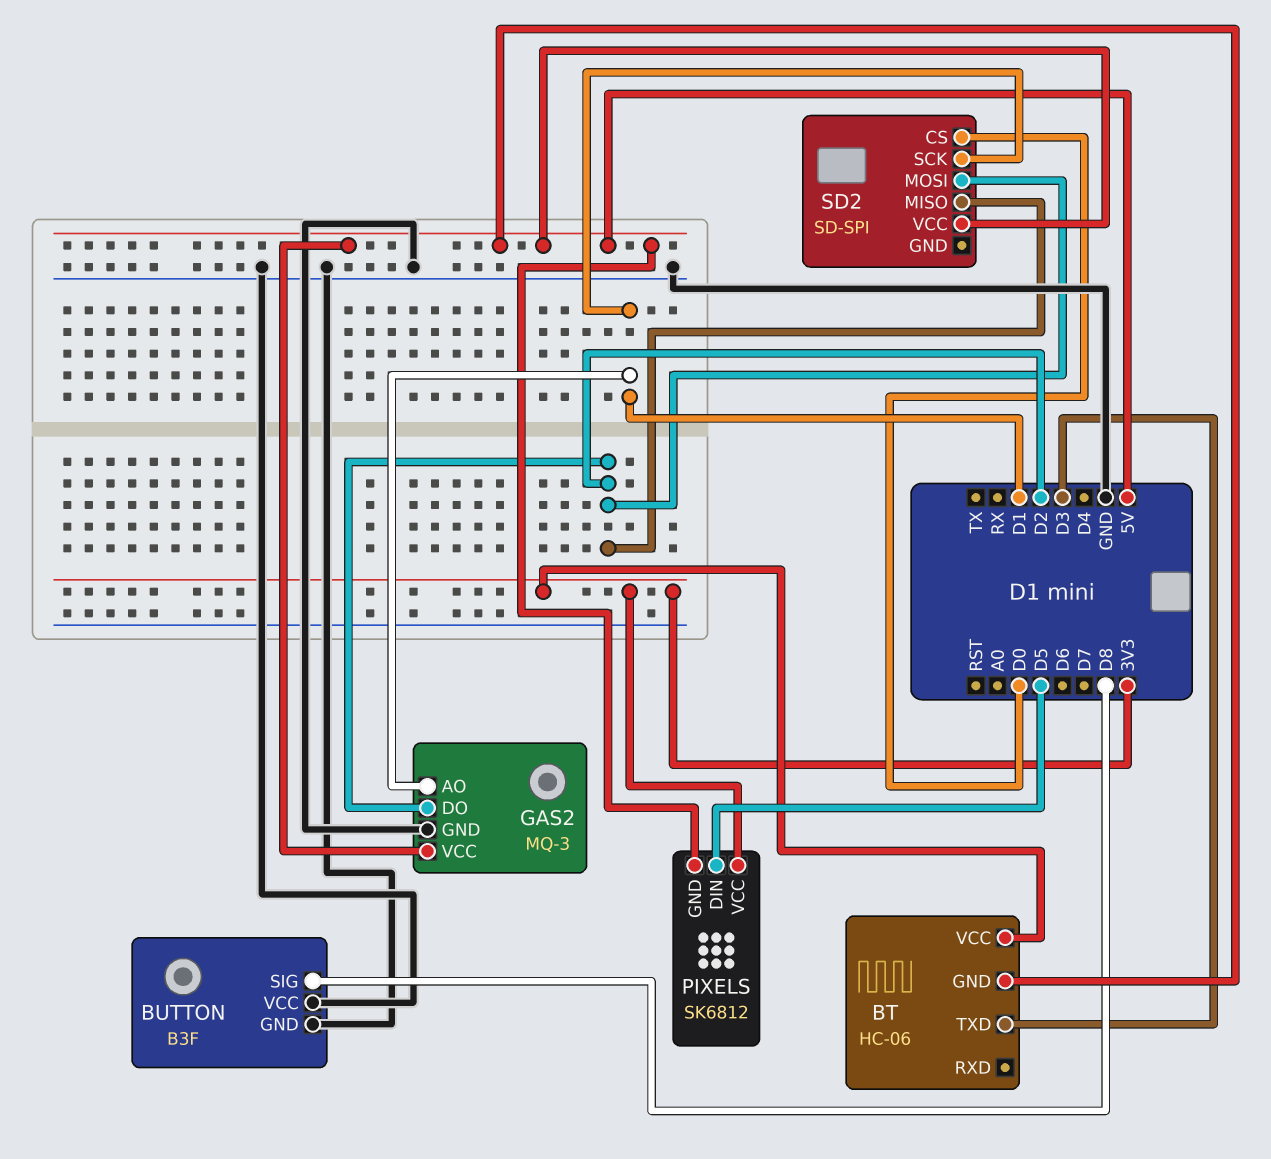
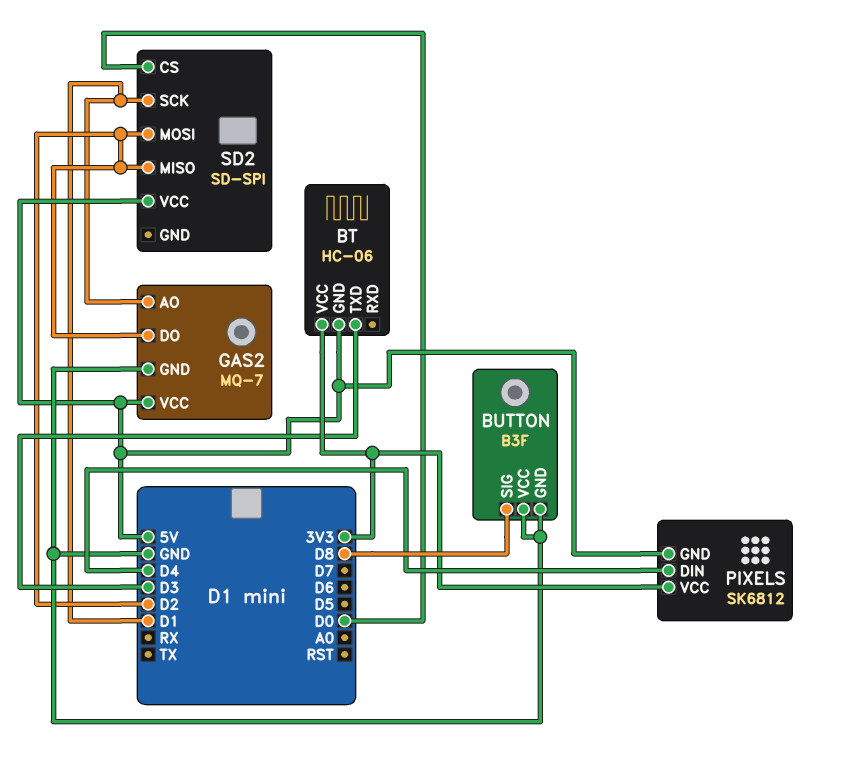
GAS2: MQ-3 -> MQ-7
PIXELS pin DIN: D5 -> D4

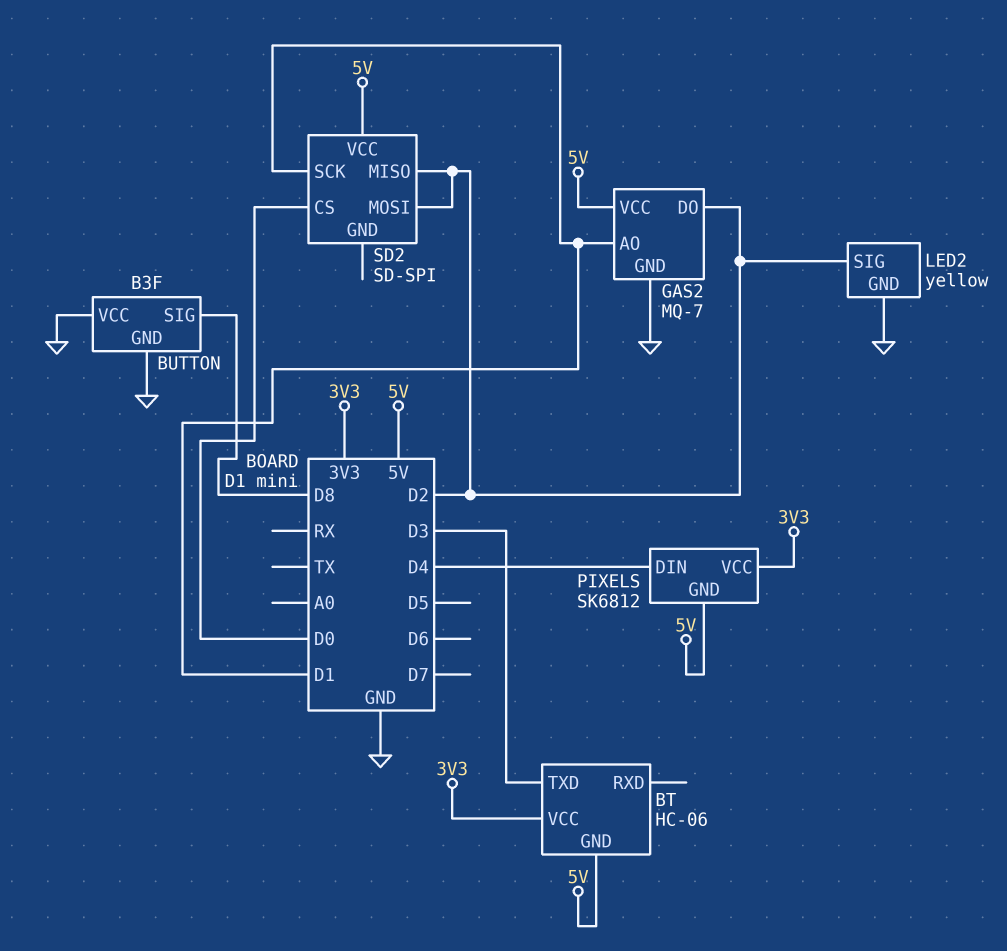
LED2: none -> yellow
LED2 pin GND: none -> GND
LED2 pin SIG: none -> D2

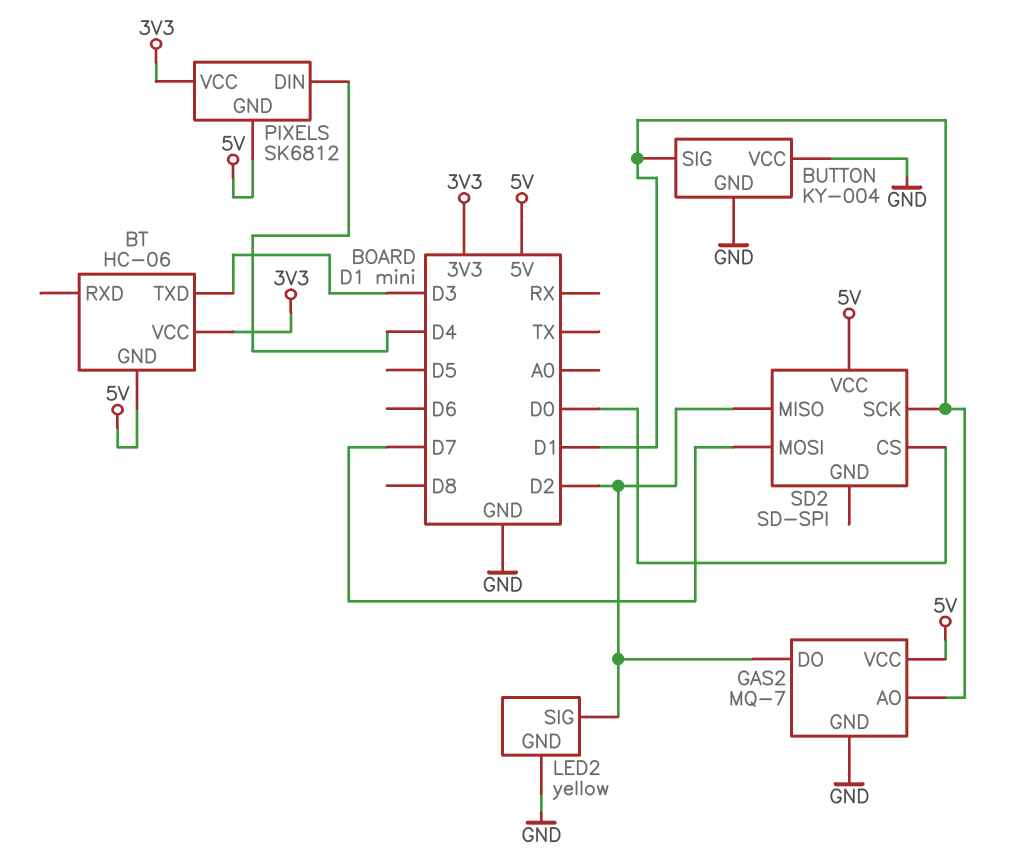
BUTTON: B3F -> KY-004
BUTTON pin SIG: D8 -> D1
SD2 pin MOSI: D2 -> D7

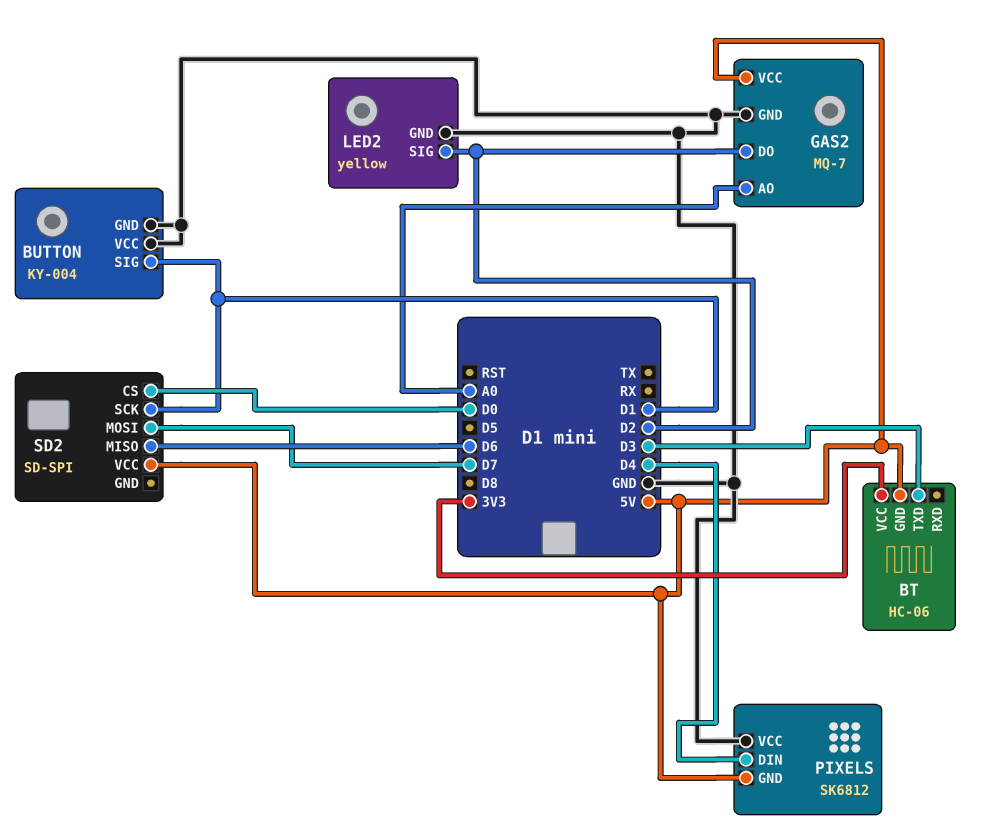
GAS2 pin AO: D1 -> A0
PIXELS pin VCC: 3V3 -> GND
SD2 pin MISO: D2 -> D6

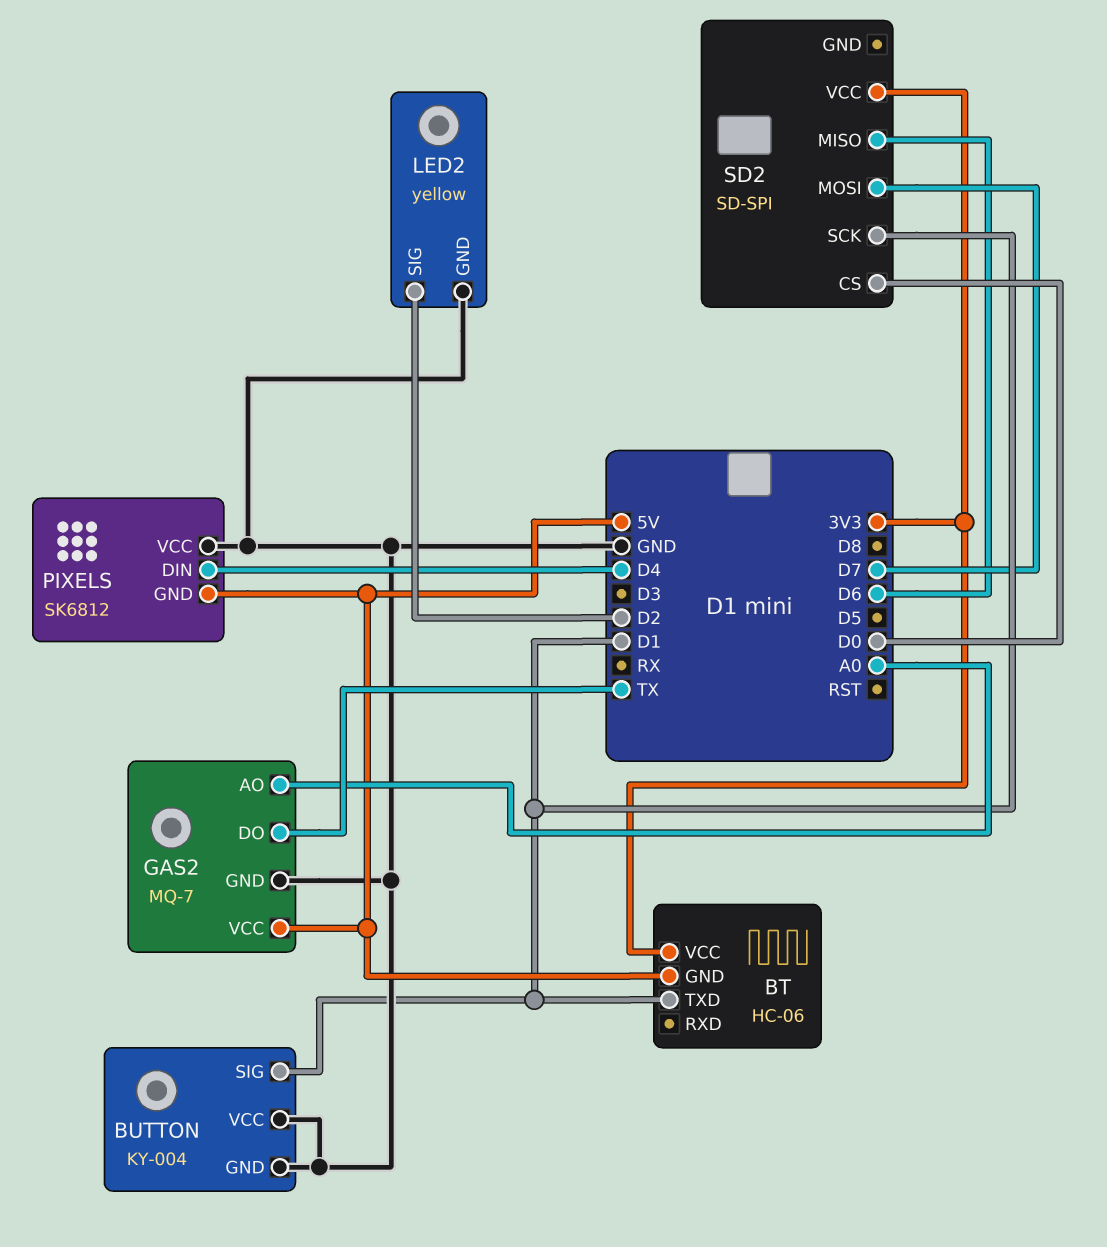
BT pin TXD: D3 -> D1
GAS2 pin DO: D2 -> TX
SD2 pin VCC: 5V -> 3V3

